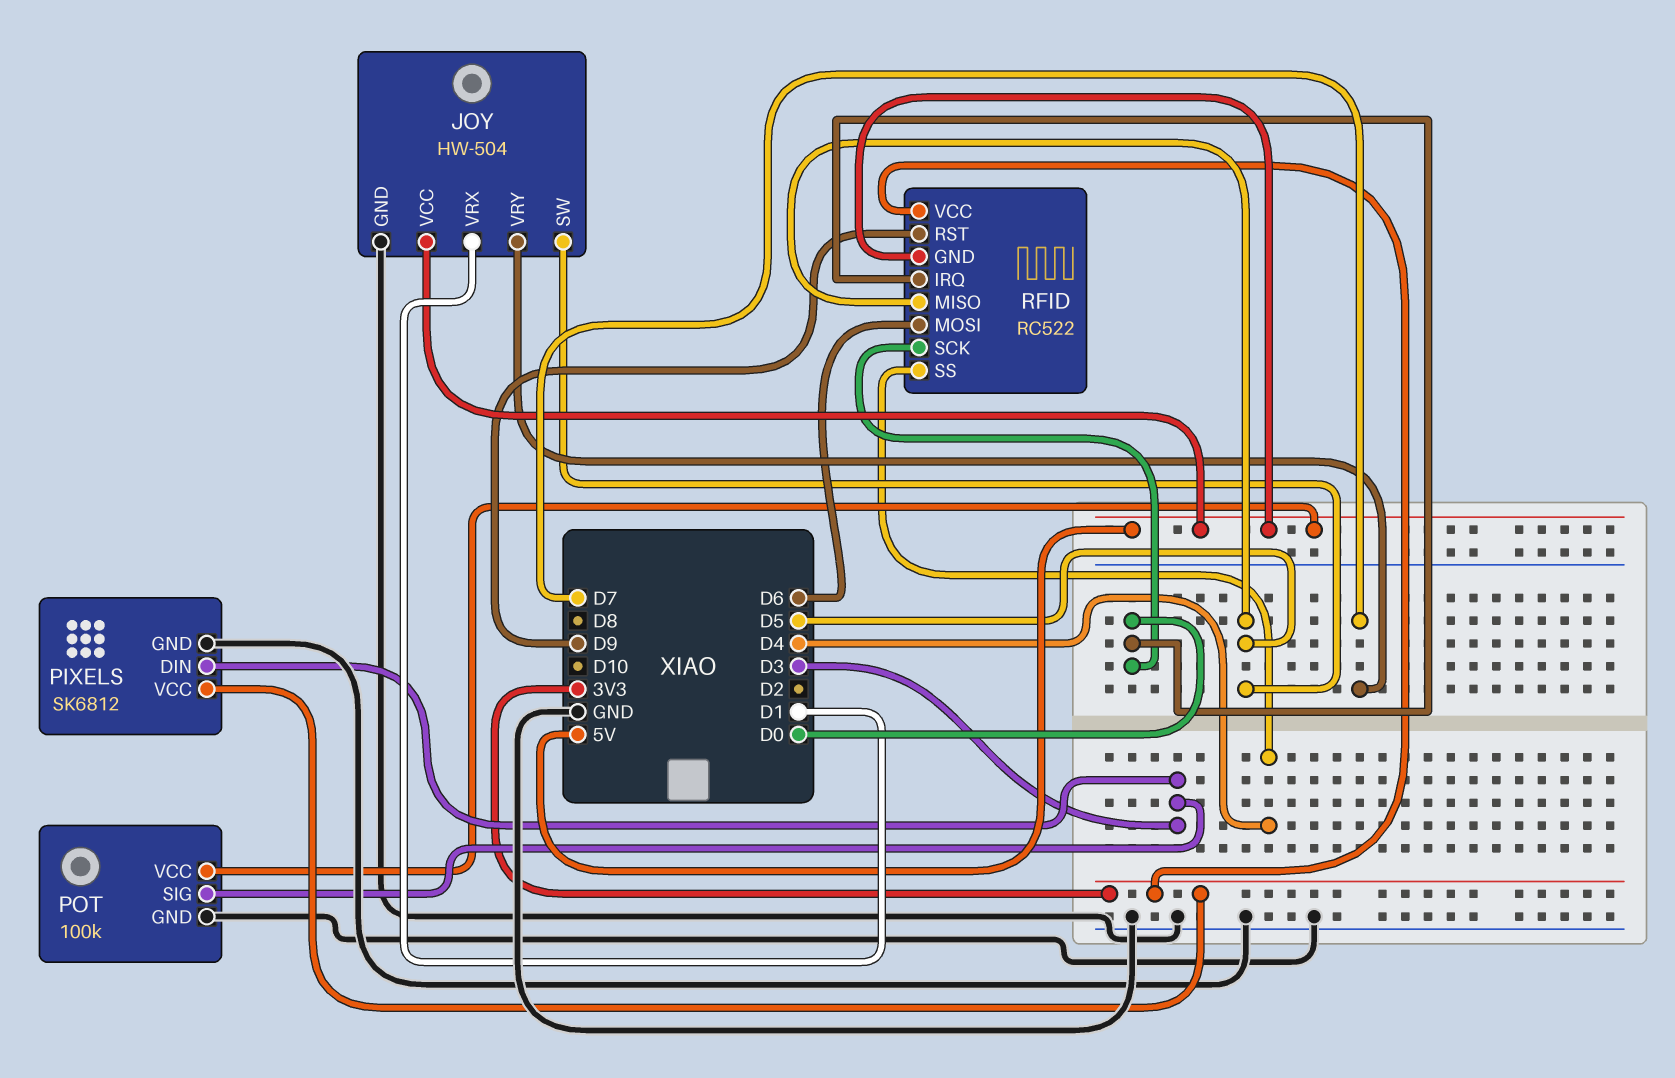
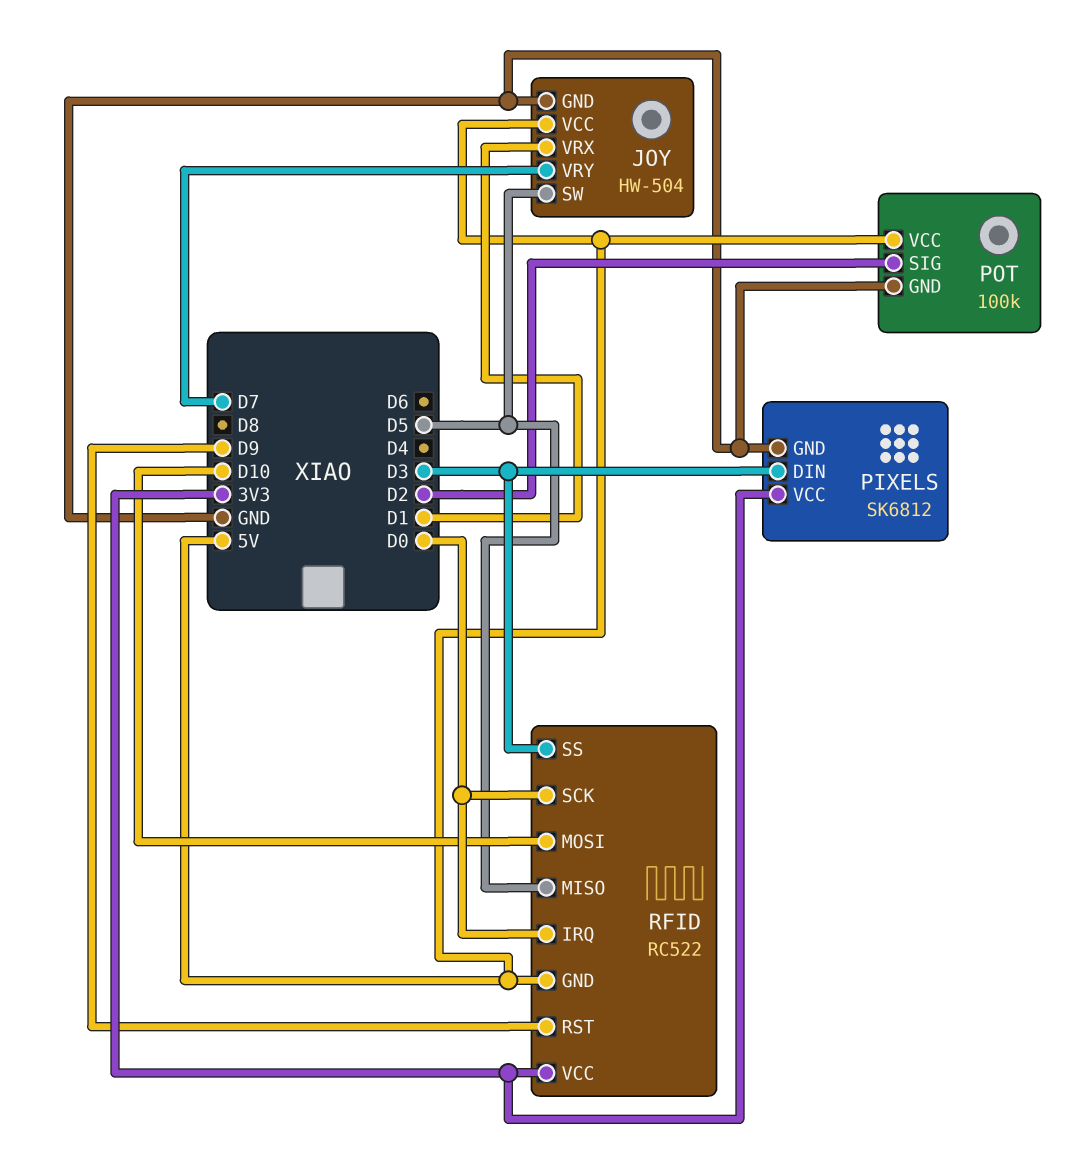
POT pin SIG: D3 -> D2
RFID pin MOSI: D6 -> D10
RFID pin SS: D4 -> D3

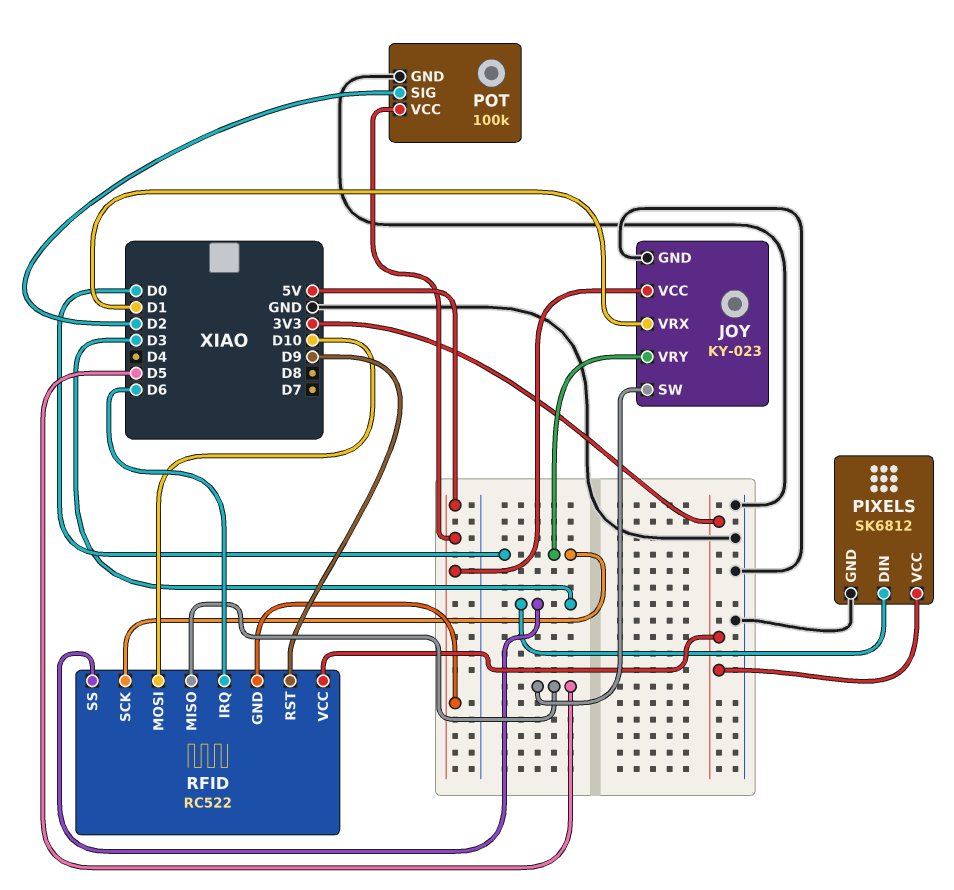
JOY: HW-504 -> KY-023
JOY pin VRY: D7 -> D0
RFID pin IRQ: D0 -> D6

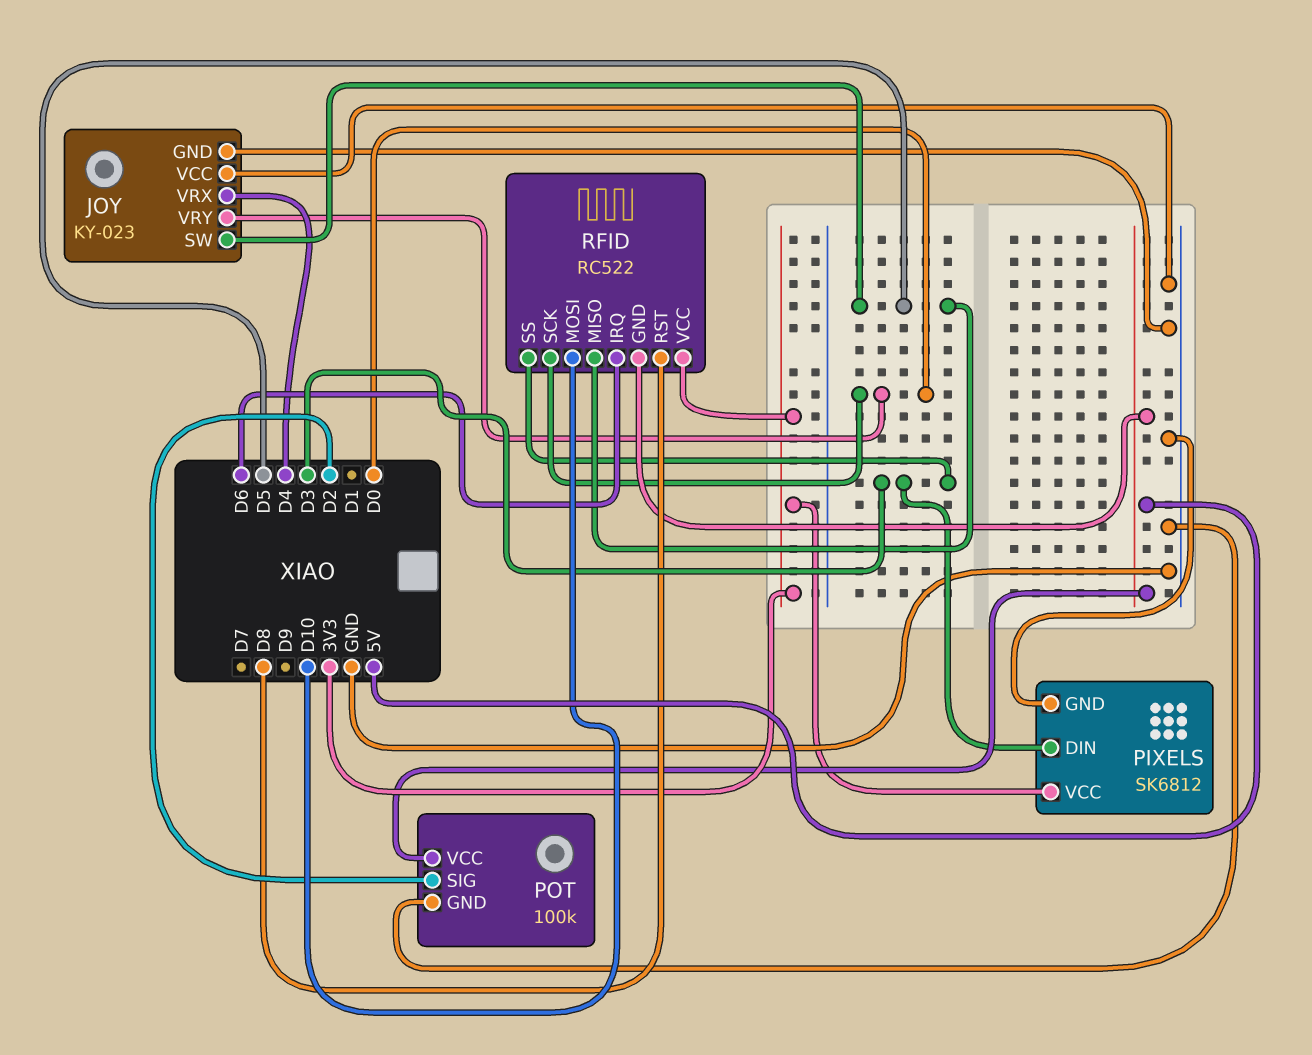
JOY pin VCC: 5V -> GND
JOY pin VRX: D1 -> D4
RFID pin RST: D9 -> D8

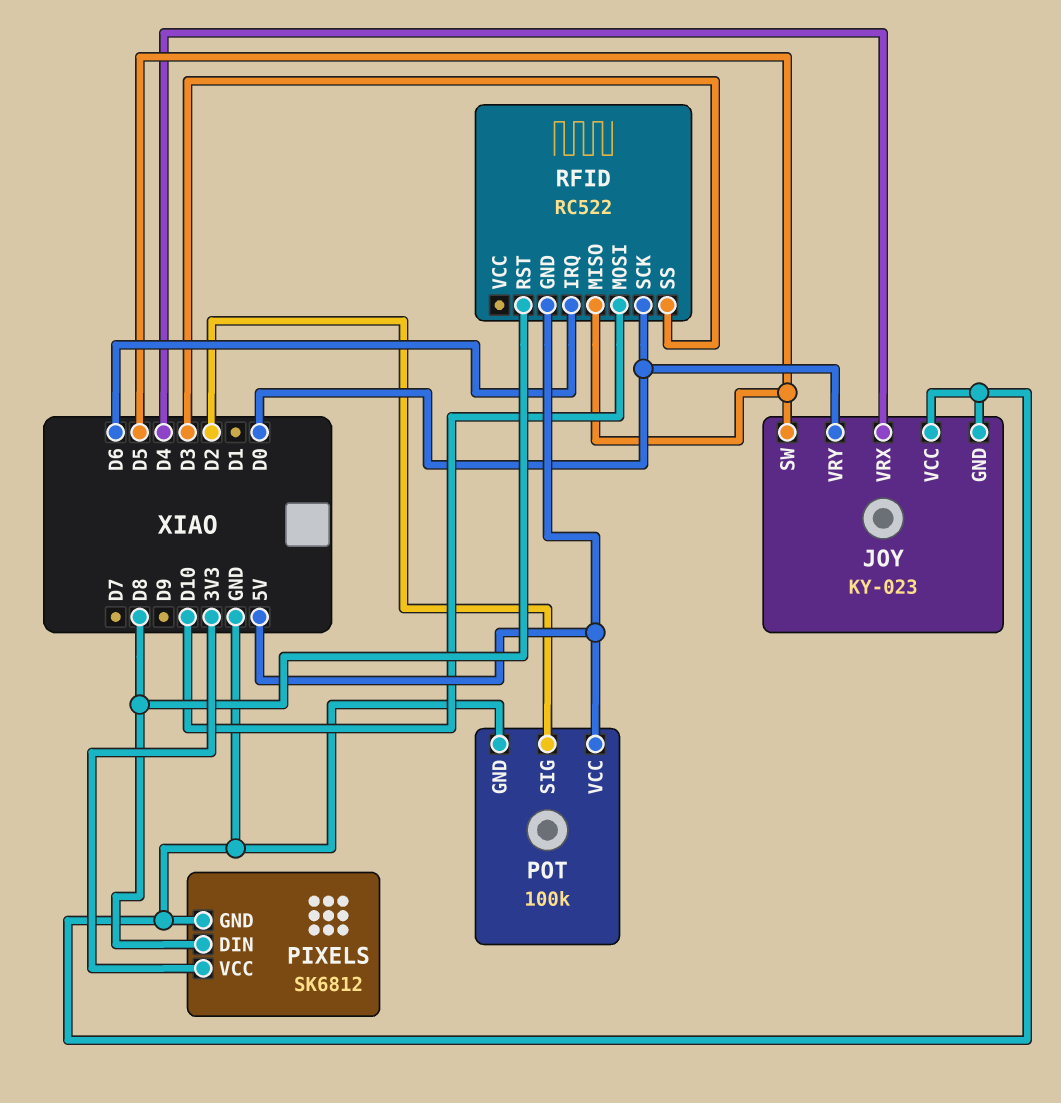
PIXELS pin DIN: D3 -> D8
RFID pin VCC: 3V3 -> none

